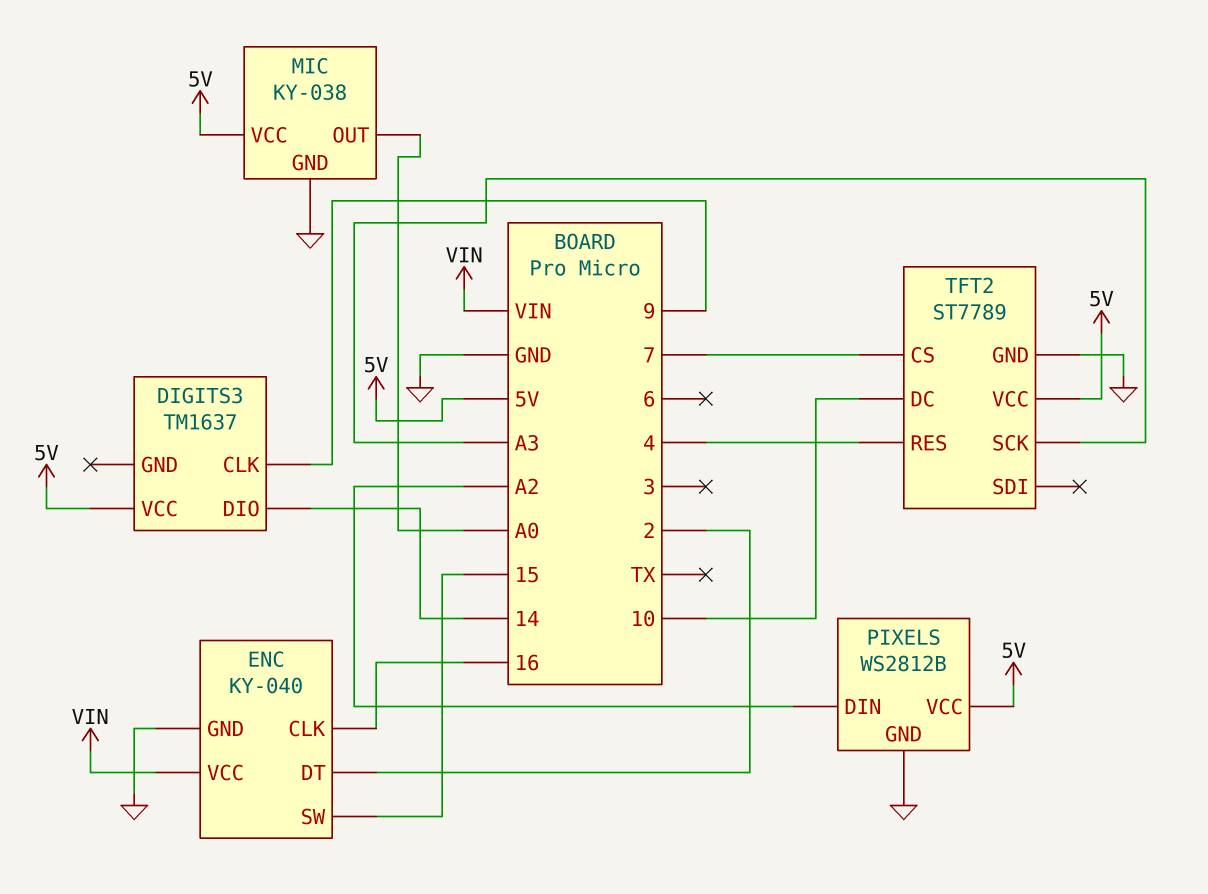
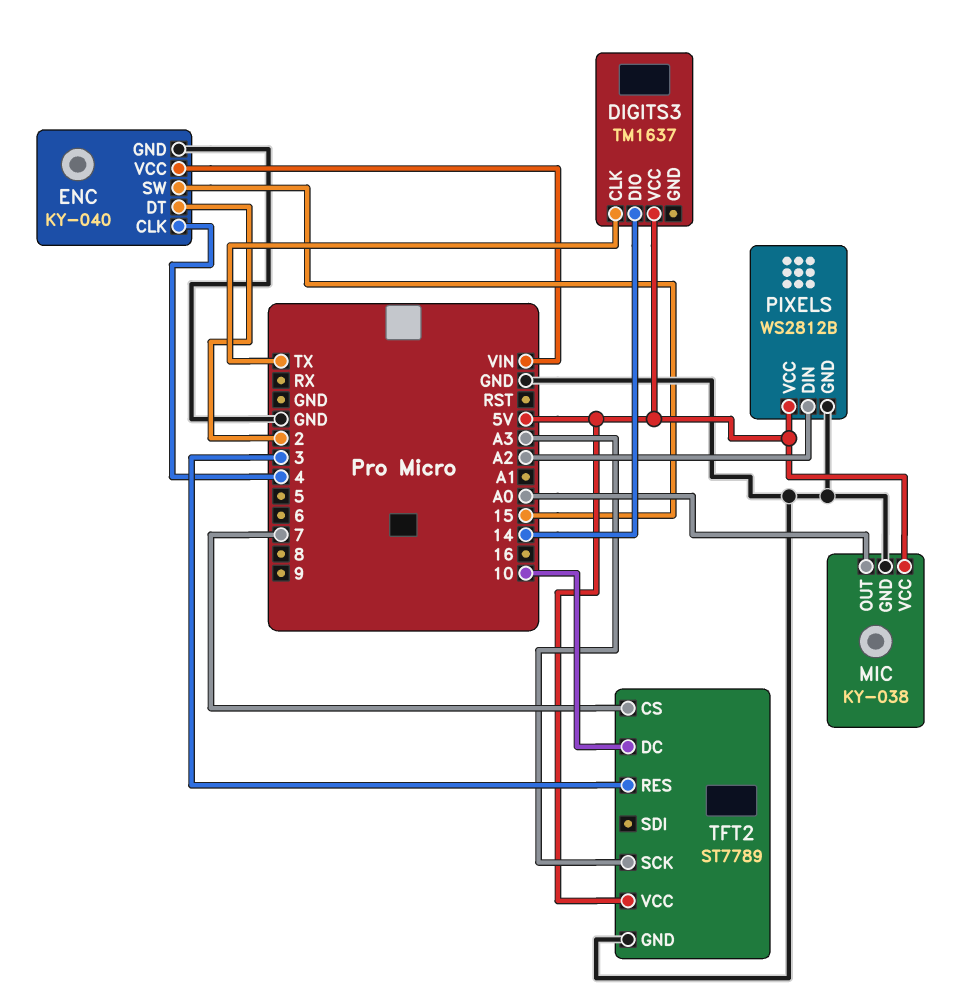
DIGITS3 pin CLK: 9 -> TX
ENC pin CLK: 16 -> 4
TFT2 pin RES: 4 -> 3

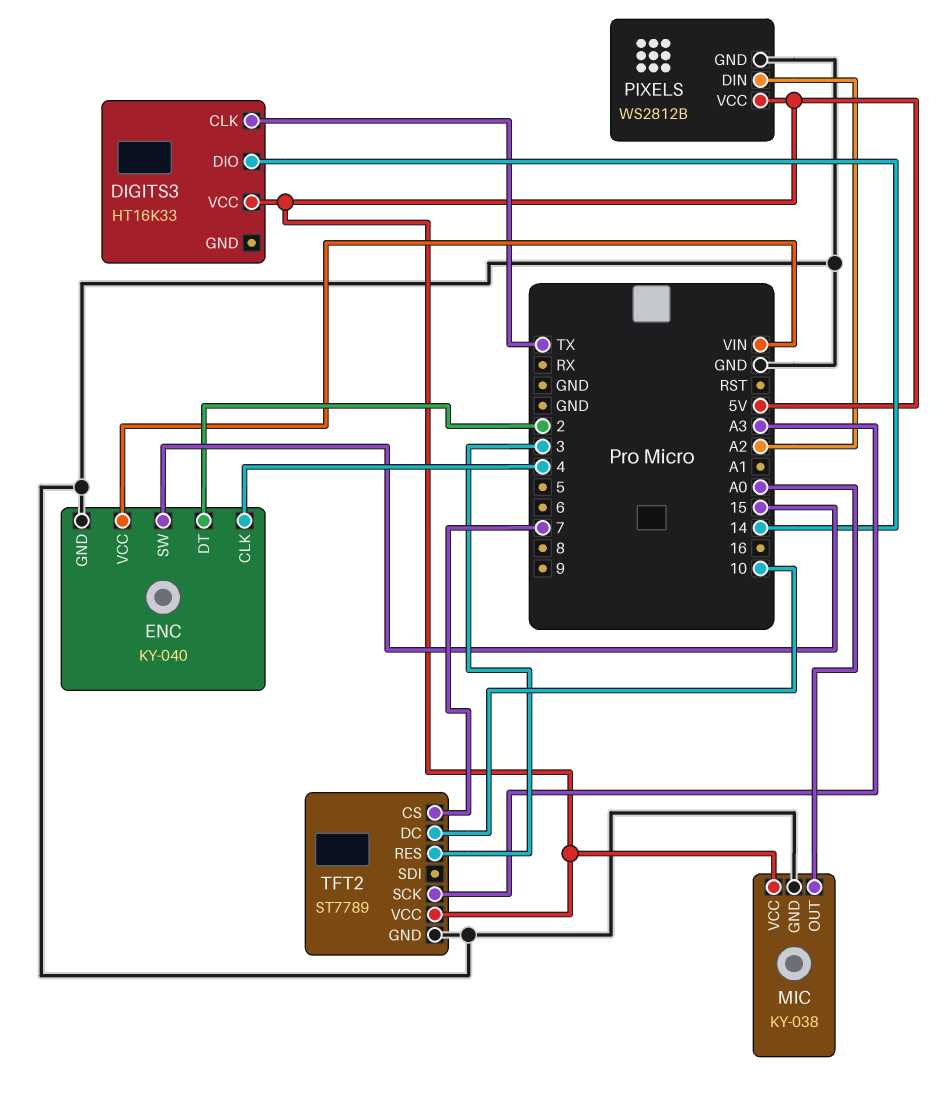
DIGITS3: TM1637 -> HT16K33

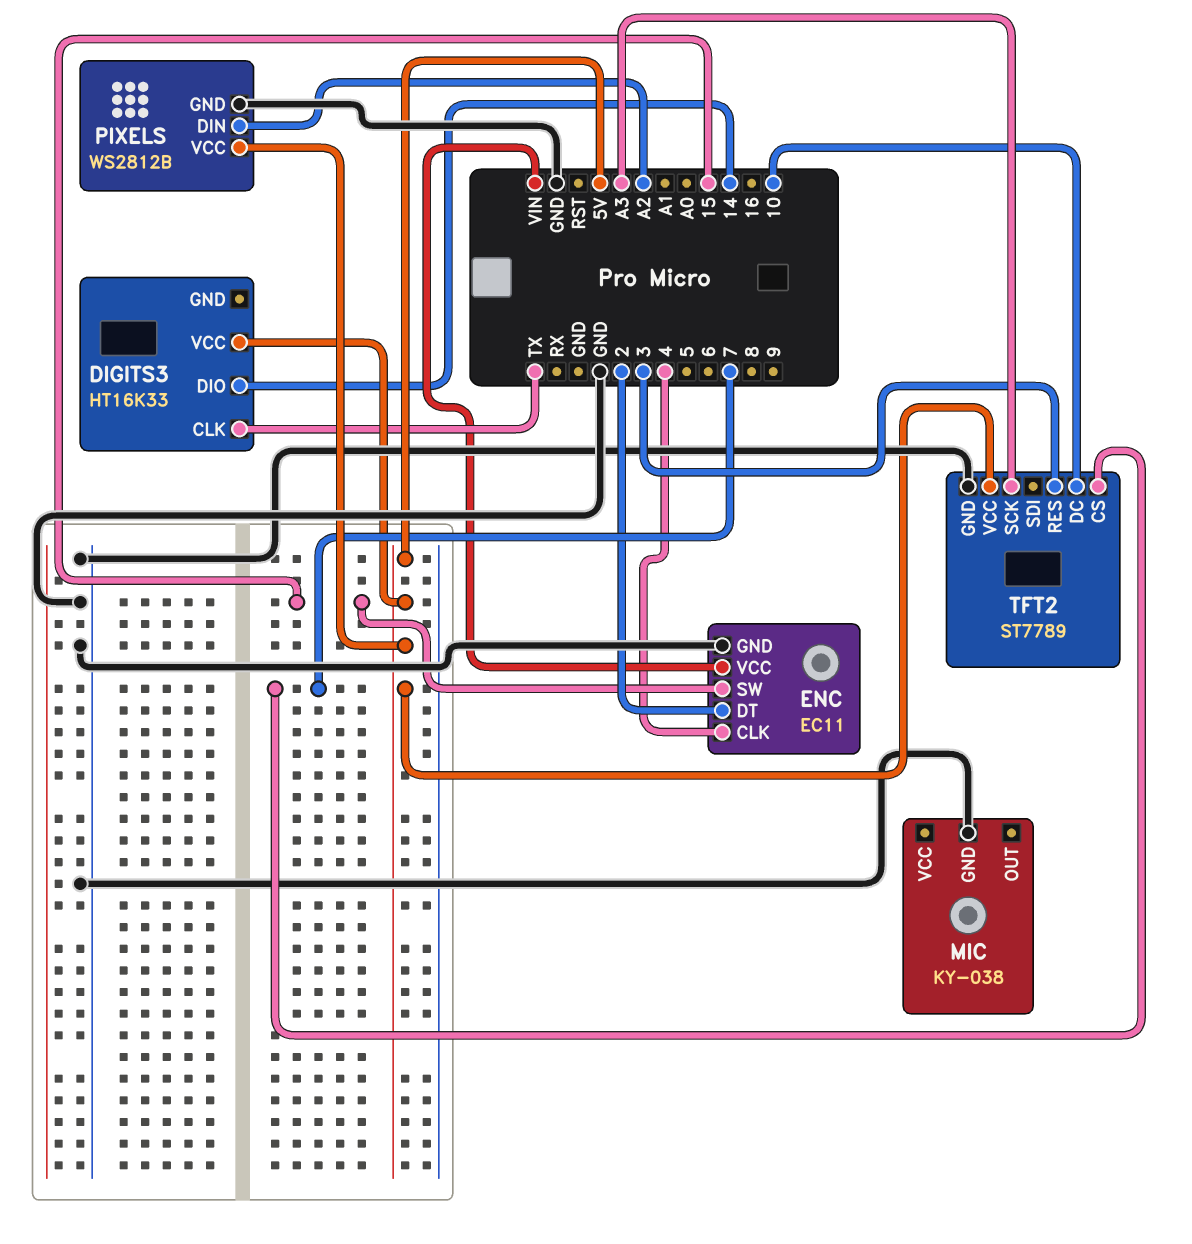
ENC: KY-040 -> EC11
MIC pin OUT: A0 -> none
MIC pin VCC: 5V -> none

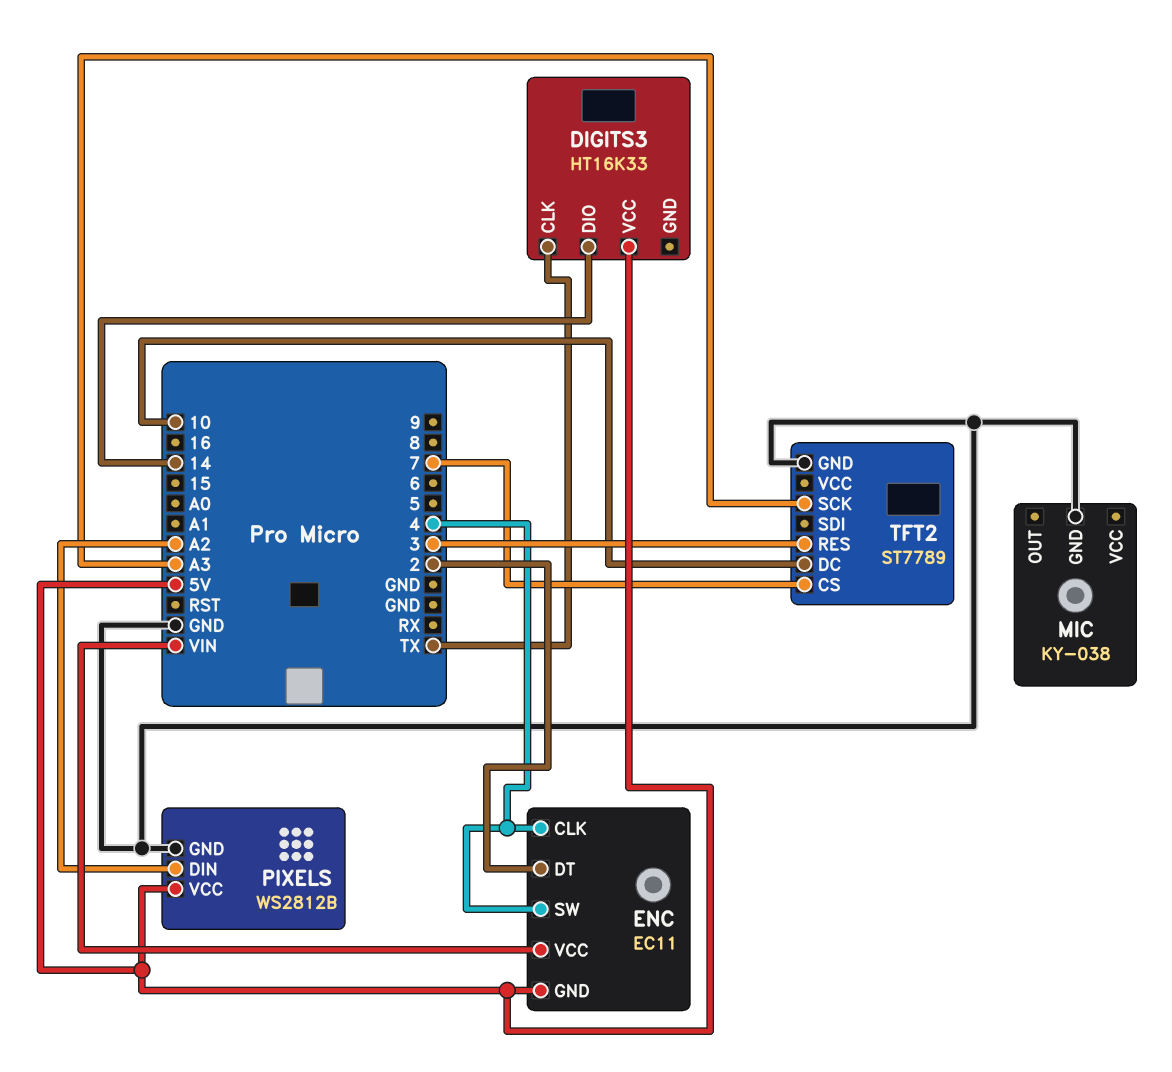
ENC pin GND: GND -> 5V
ENC pin SW: 15 -> 4
TFT2 pin VCC: 5V -> none

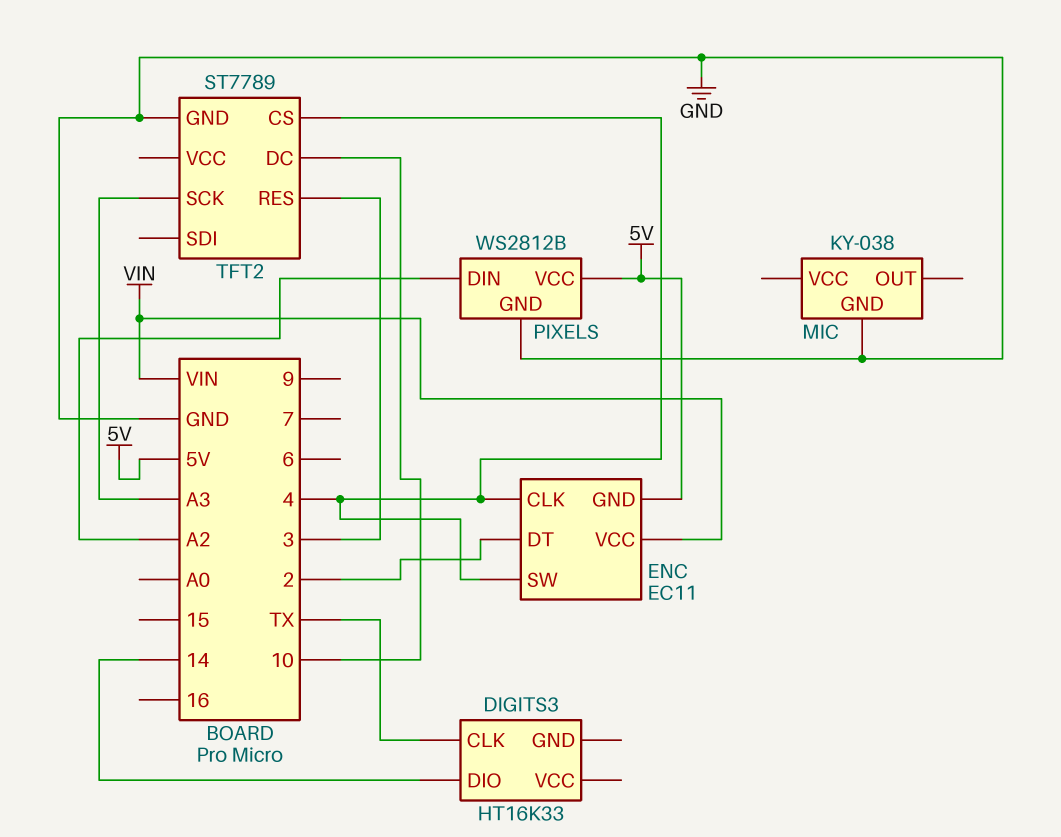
DIGITS3 pin VCC: 5V -> none
TFT2 pin CS: 7 -> 4

